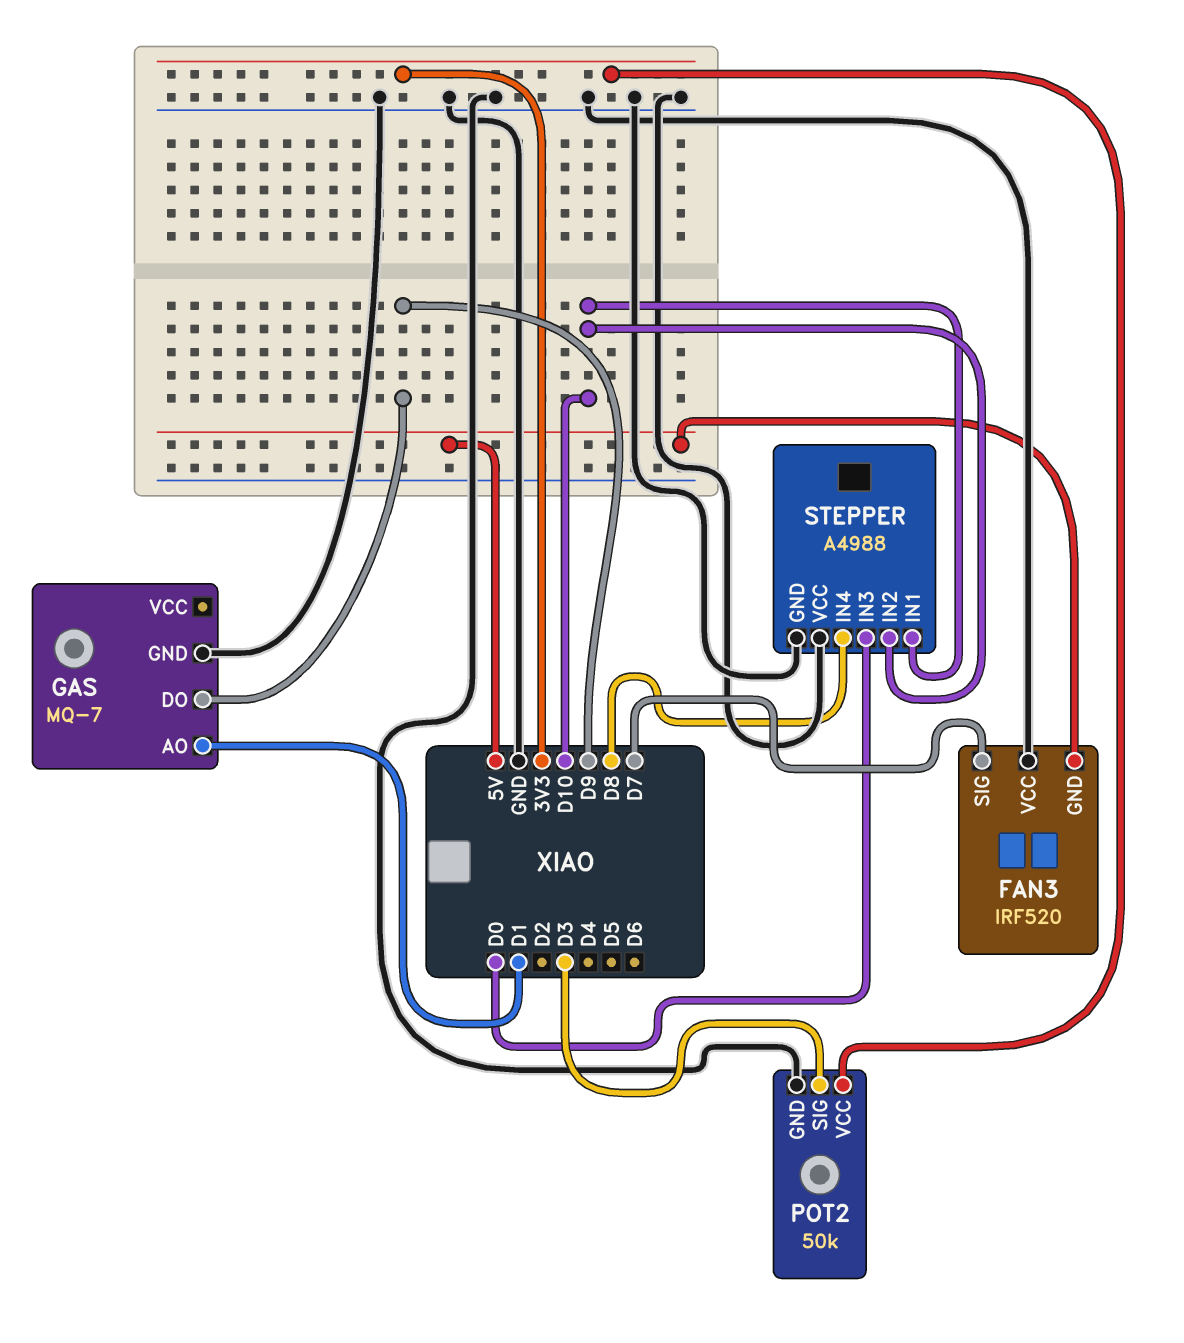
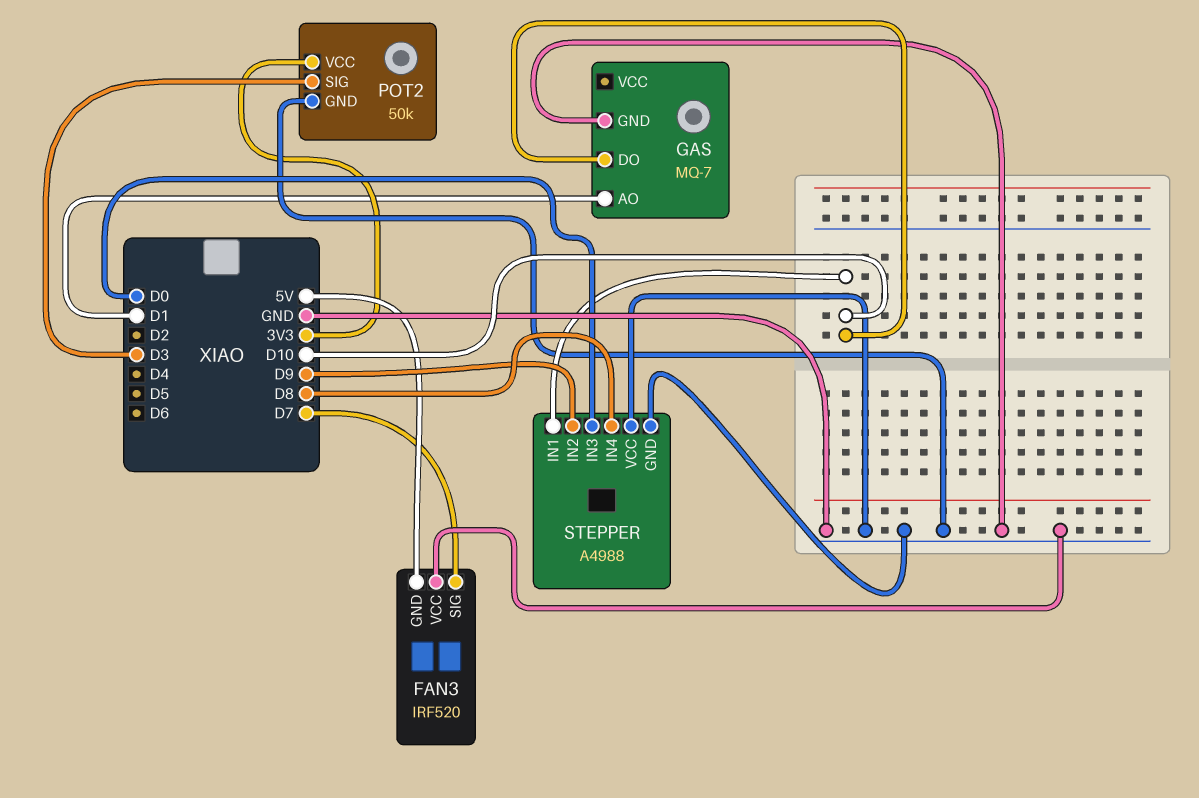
GAS pin DO: D9 -> D10
STEPPER pin IN2: D10 -> D9

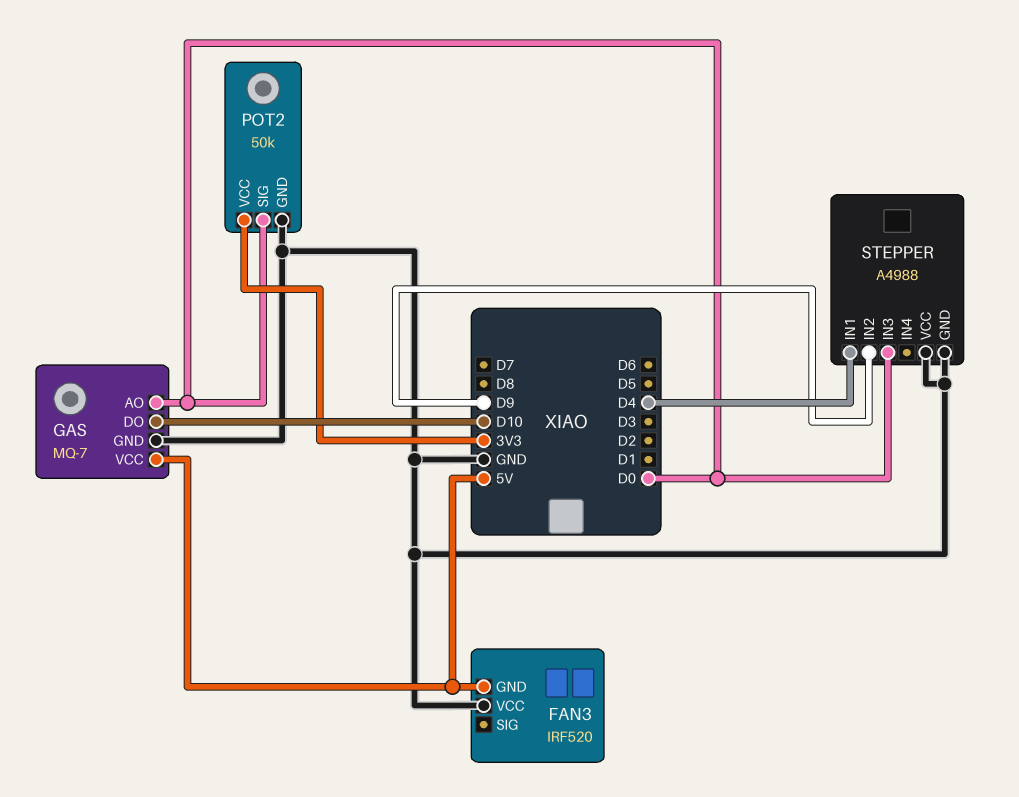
FAN3 pin SIG: D7 -> none
GAS pin AO: D1 -> D0
GAS pin VCC: none -> 5V
POT2 pin SIG: D3 -> D0
STEPPER pin IN1: D10 -> D4
STEPPER pin IN4: D8 -> none

